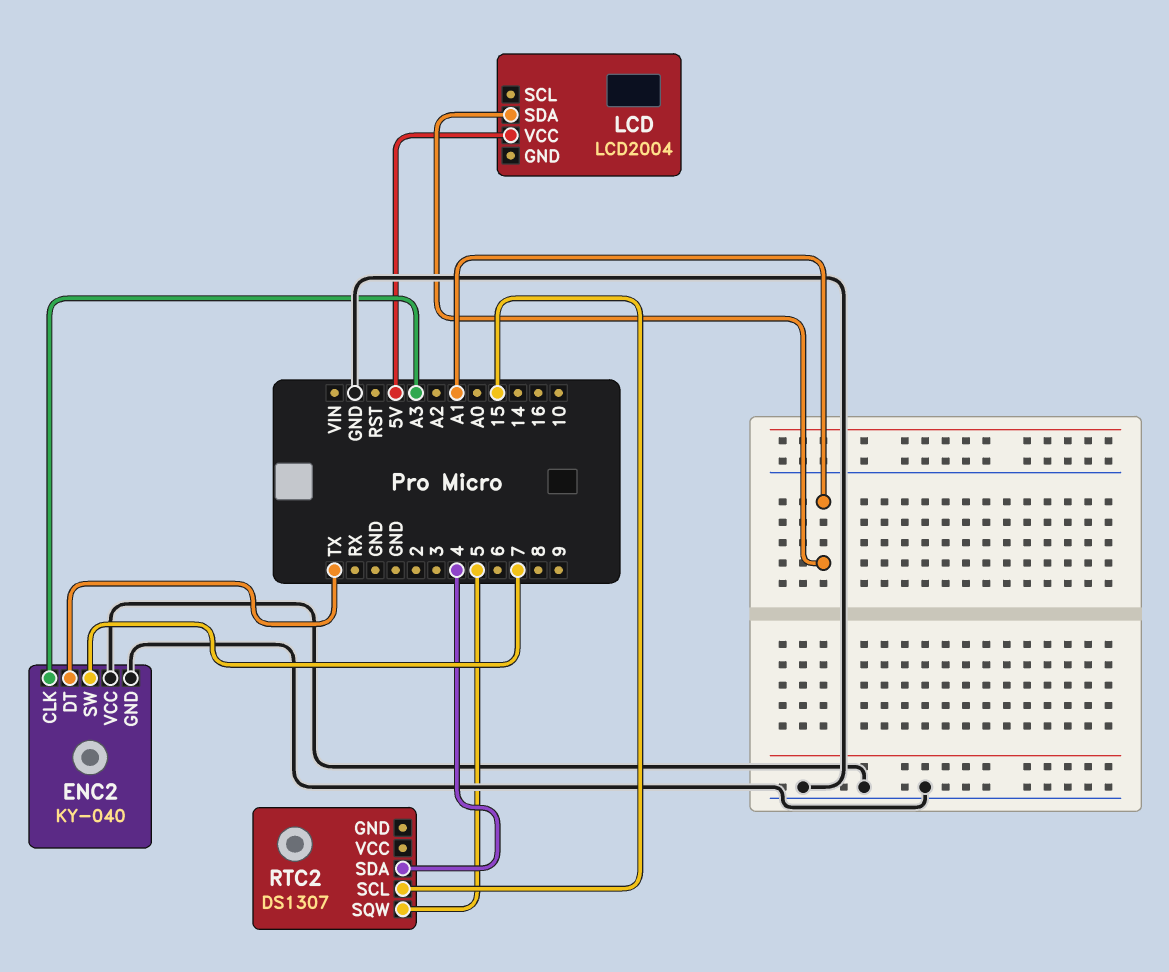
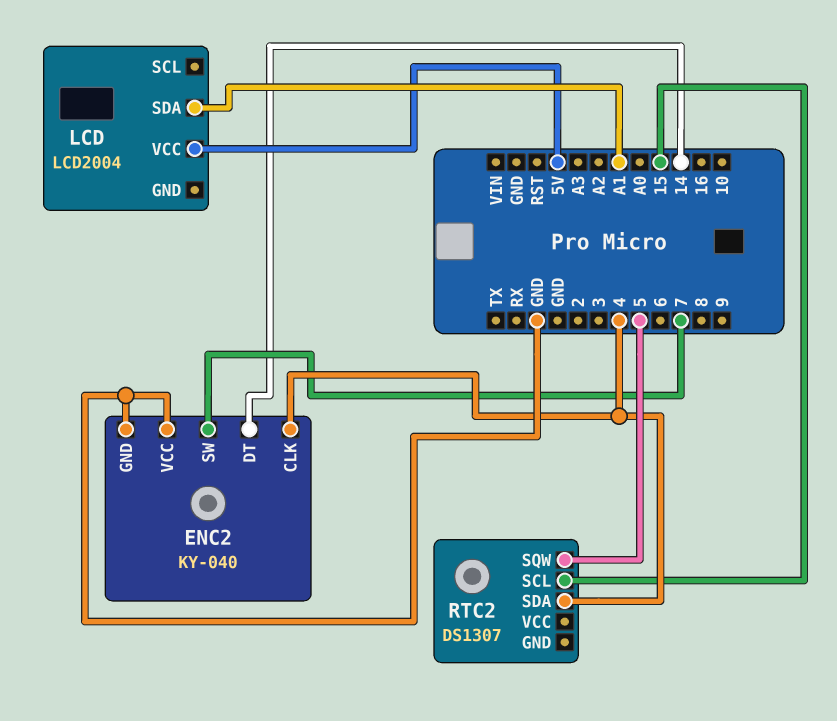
ENC2 pin CLK: A3 -> 4
ENC2 pin DT: TX -> 14

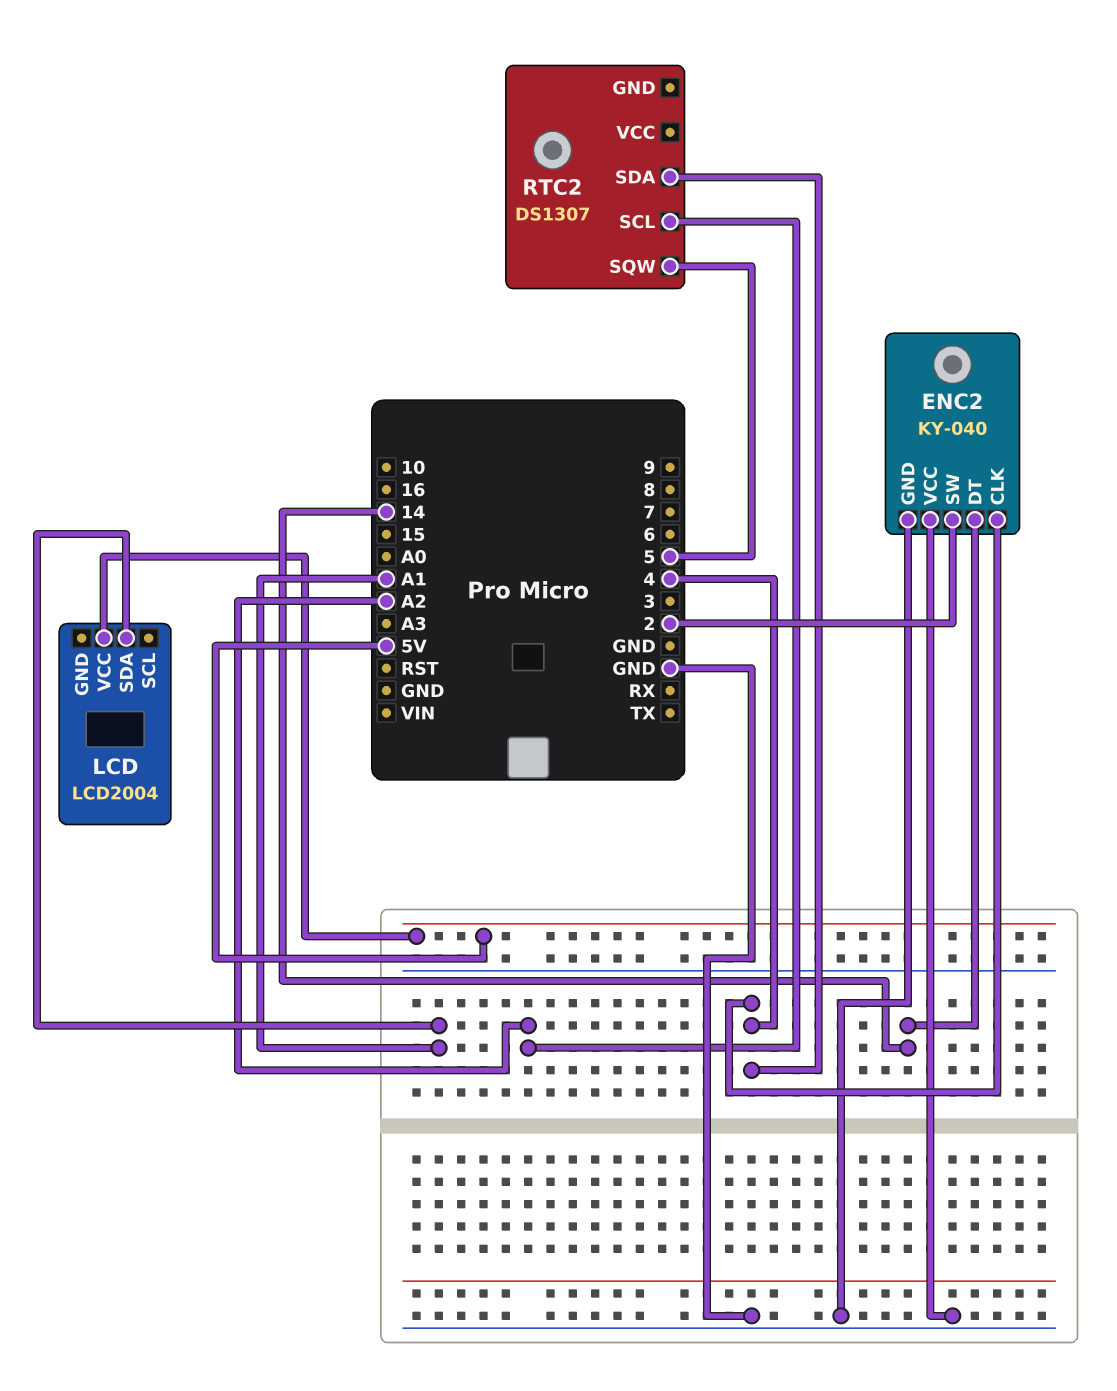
ENC2 pin SW: 7 -> 2
RTC2 pin SCL: 15 -> A2

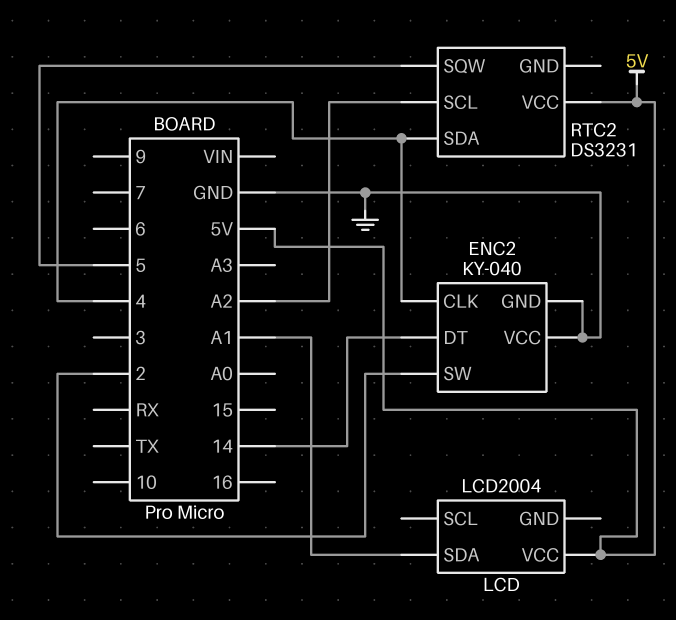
RTC2: DS1307 -> DS3231
RTC2 pin VCC: none -> 5V

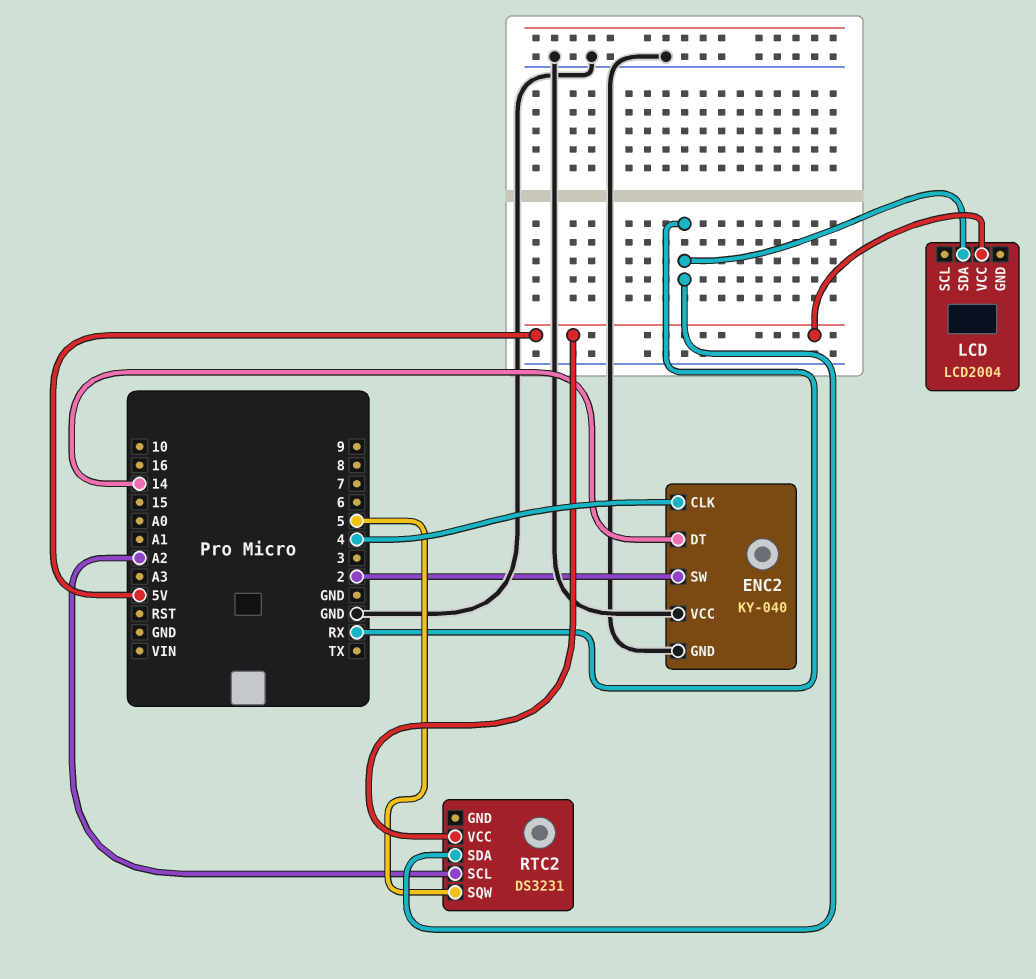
LCD pin SDA: A1 -> RX
RTC2 pin SDA: 4 -> RX

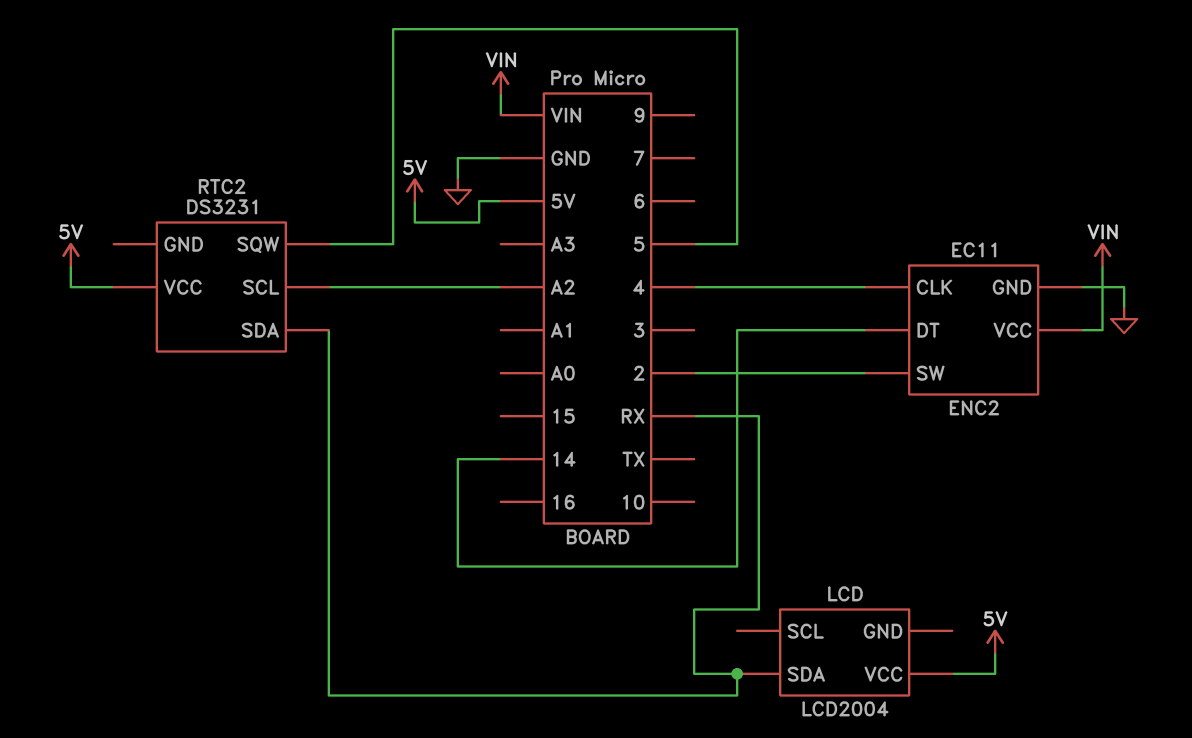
ENC2: KY-040 -> EC11
ENC2 pin VCC: GND -> VIN

